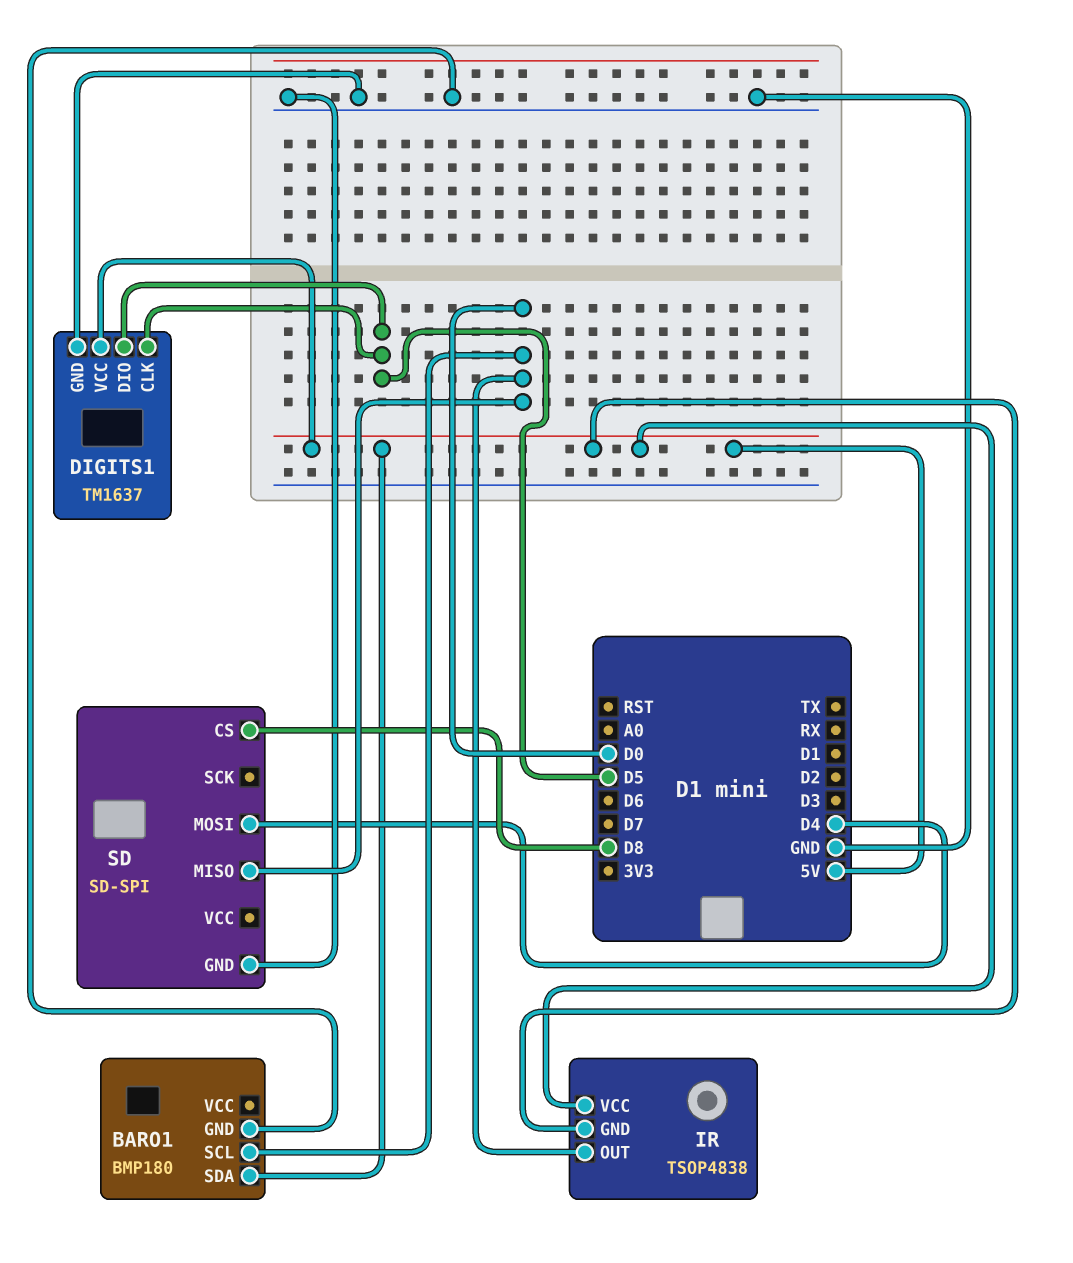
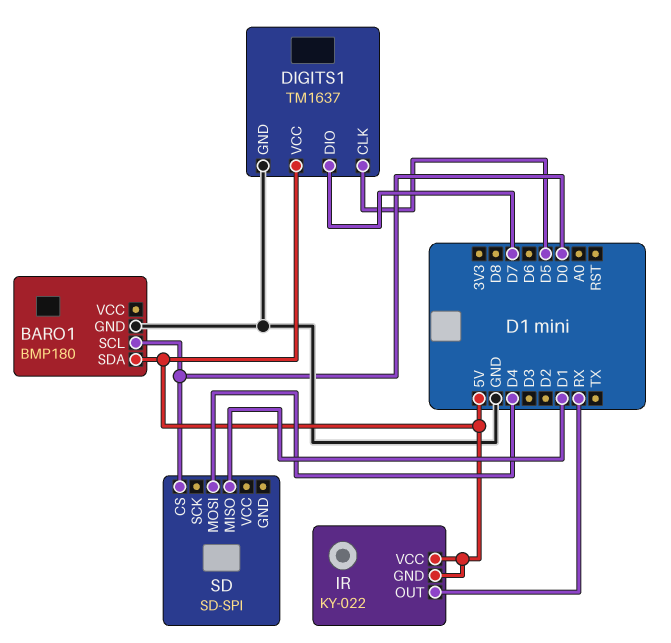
DIGITS1 pin DIO: D5 -> D7
IR: TSOP4838 -> KY-022
IR pin OUT: D0 -> RX
SD pin CS: D8 -> D0
SD pin GND: GND -> none
SD pin MISO: D0 -> D1

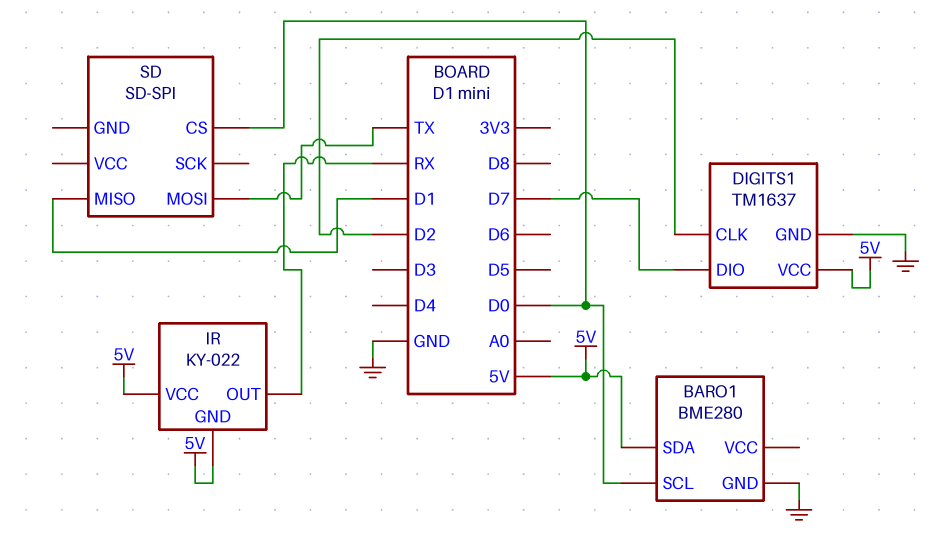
BARO1: BMP180 -> BME280
DIGITS1 pin CLK: D5 -> D2
SD pin MOSI: D4 -> TX

